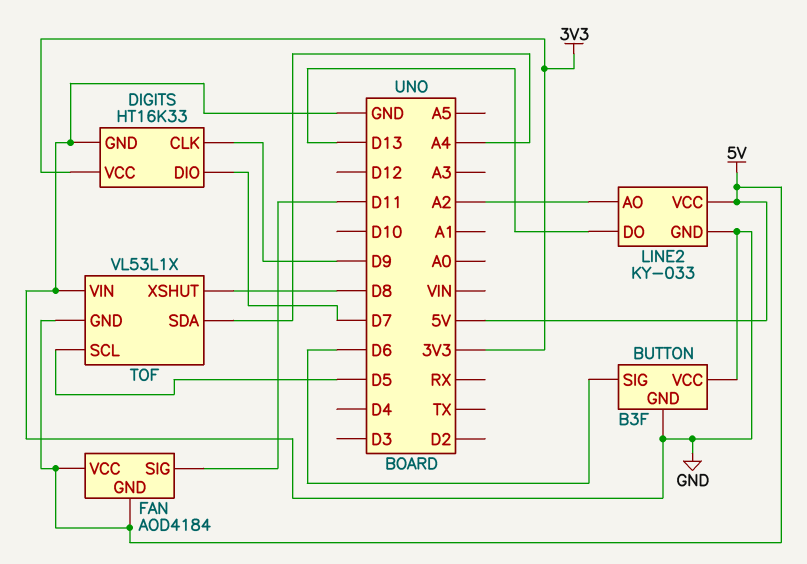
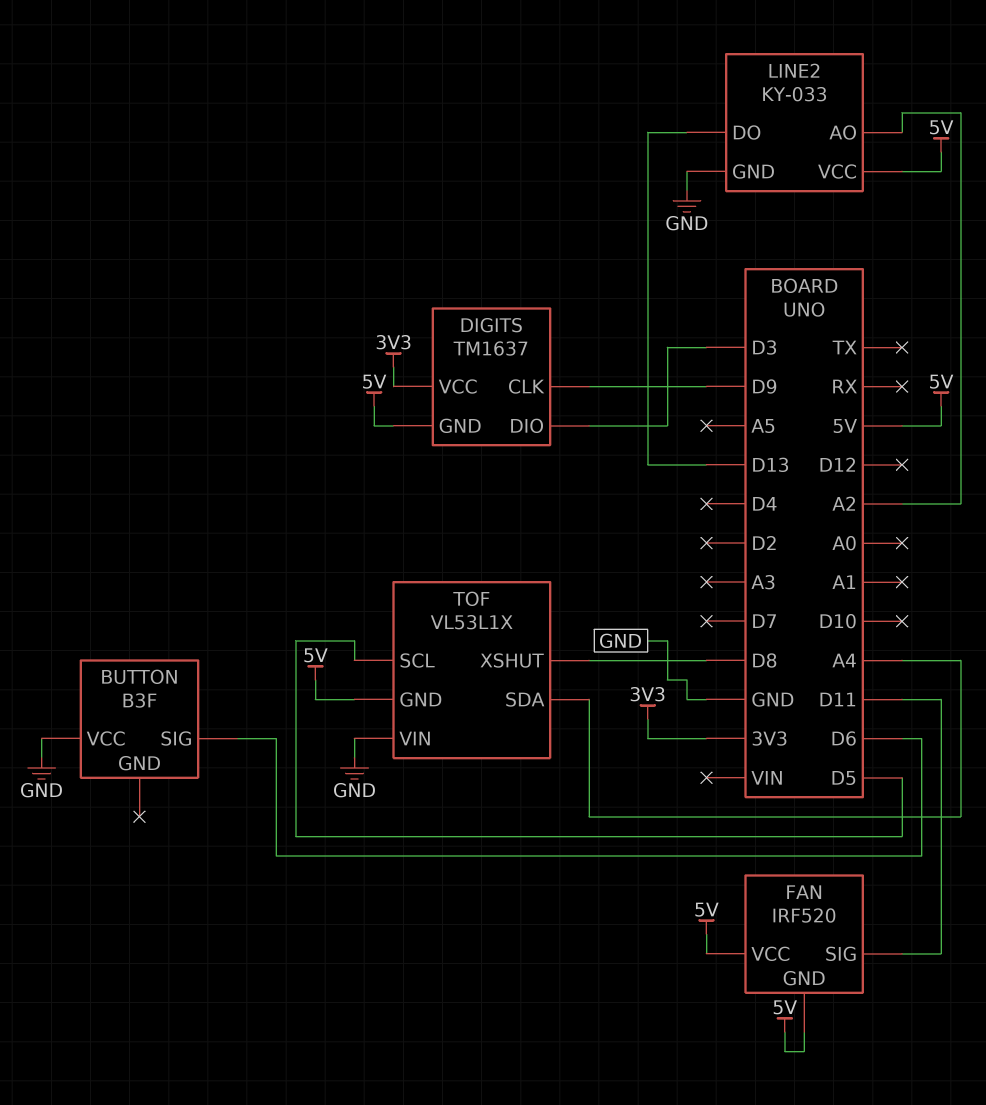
BUTTON pin GND: GND -> none
DIGITS: HT16K33 -> TM1637
DIGITS pin DIO: D7 -> D3
DIGITS pin GND: GND -> 5V
FAN: AOD4184 -> IRF520

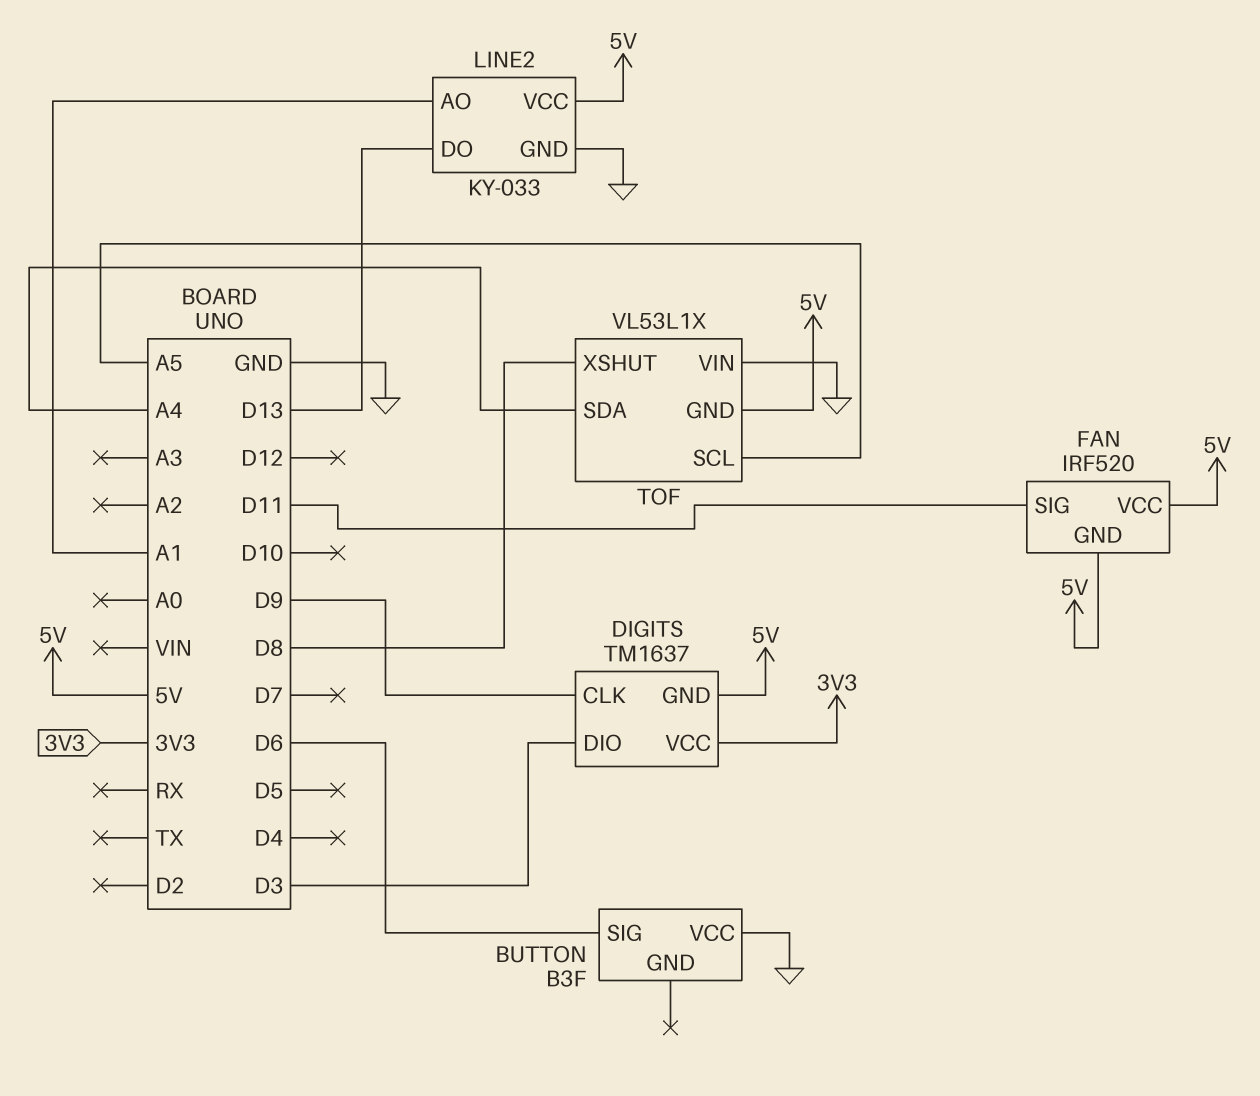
LINE2 pin AO: A2 -> A1
TOF pin SCL: D5 -> A5

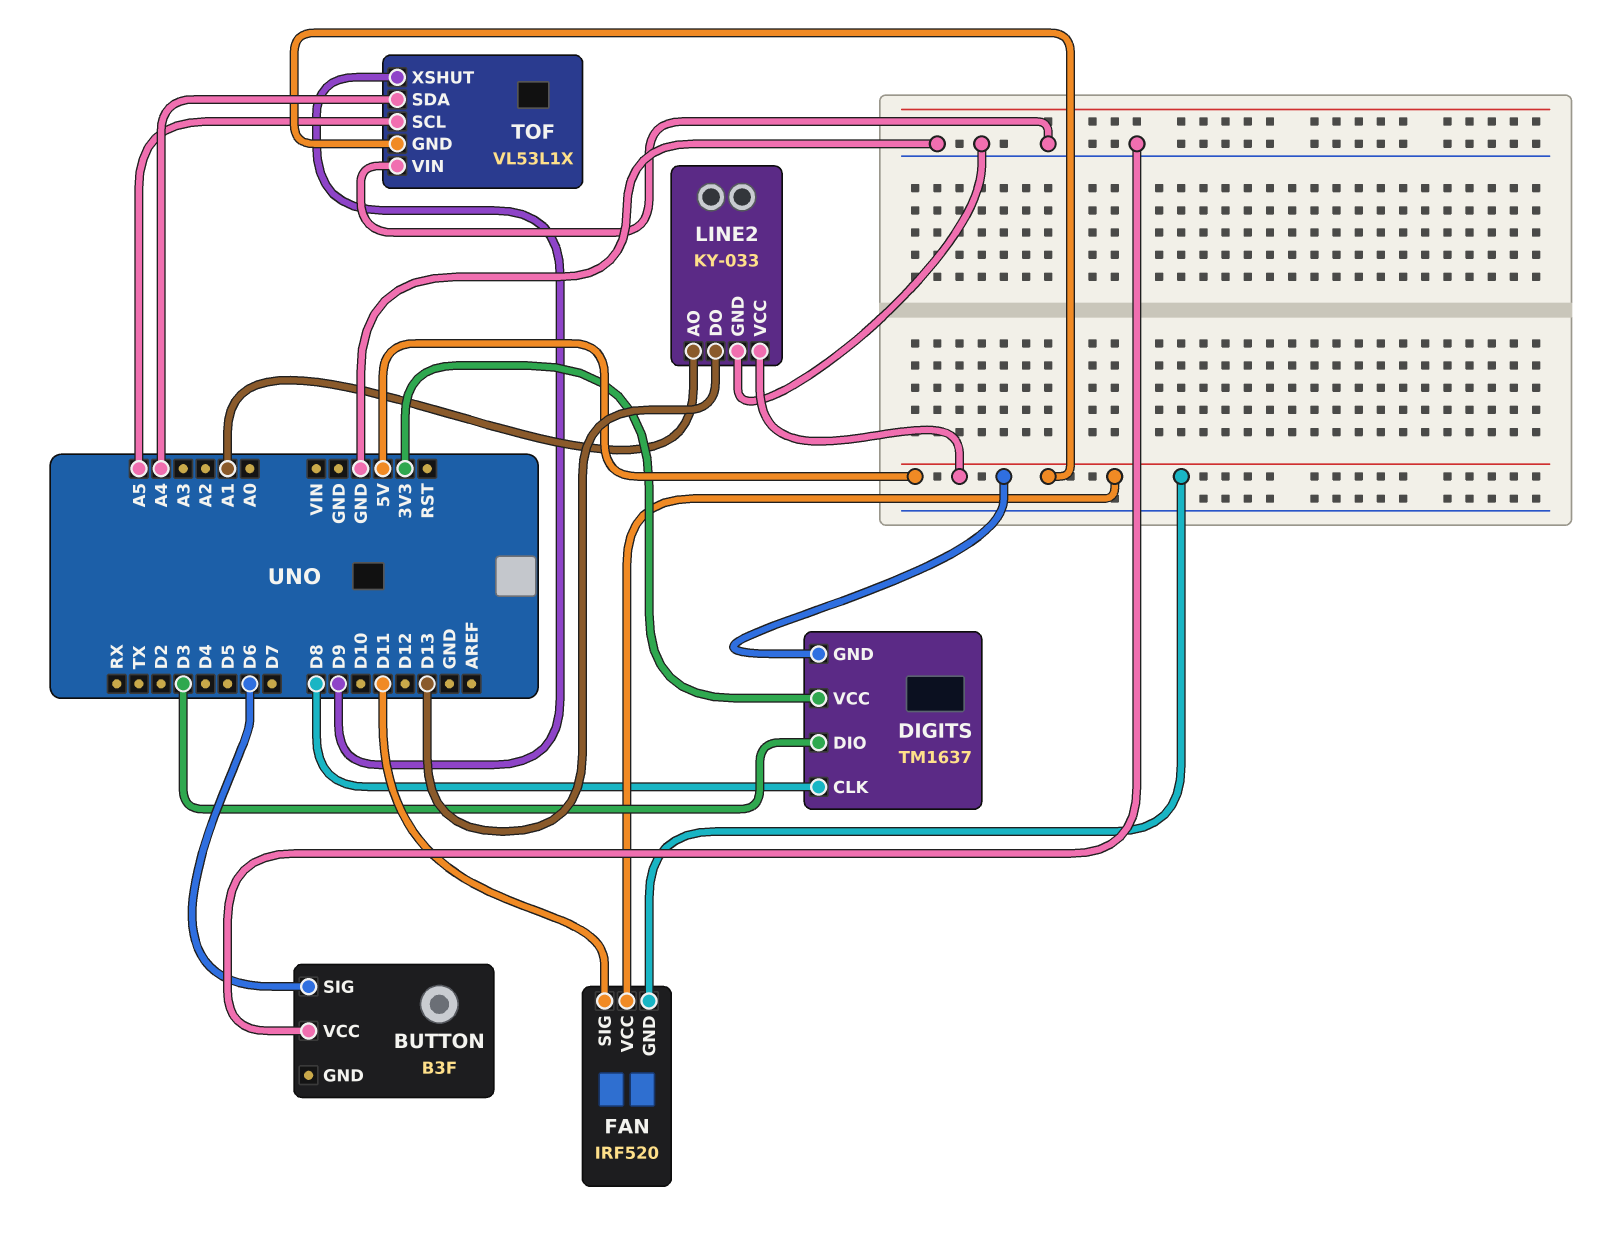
DIGITS pin CLK: D9 -> D8
TOF pin XSHUT: D8 -> D9

